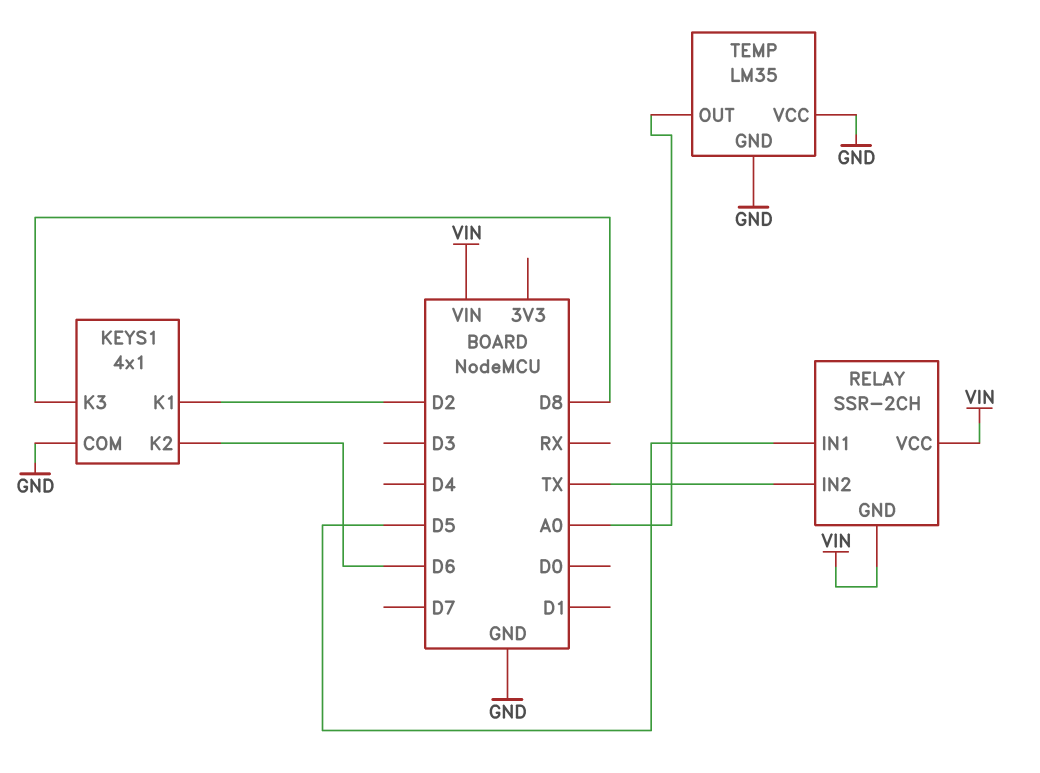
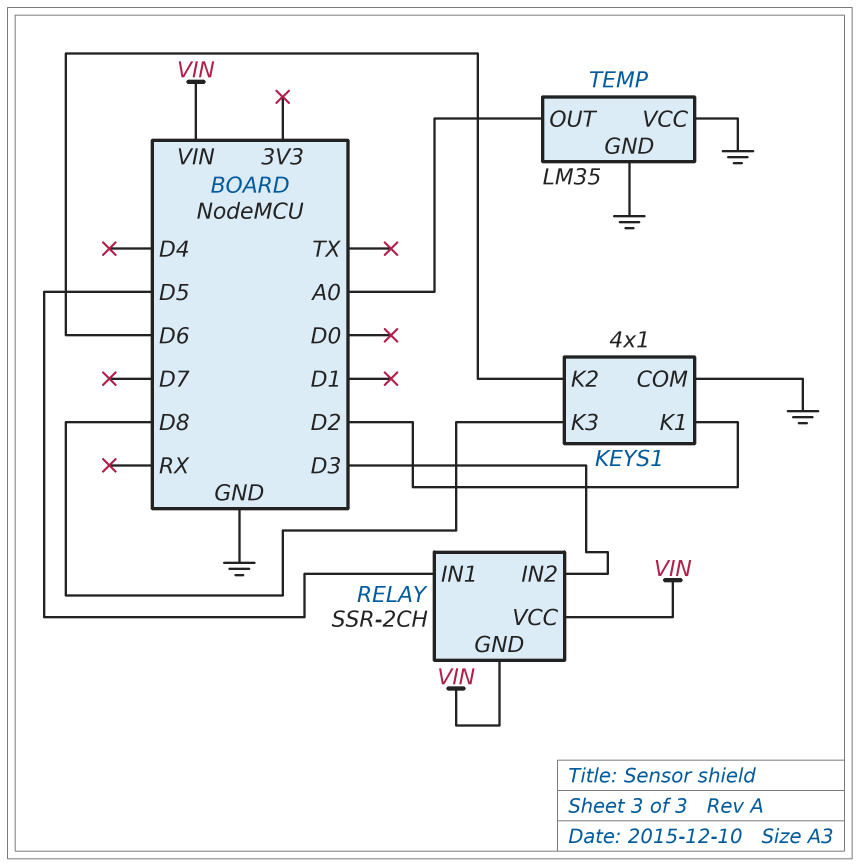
RELAY pin IN2: TX -> D3

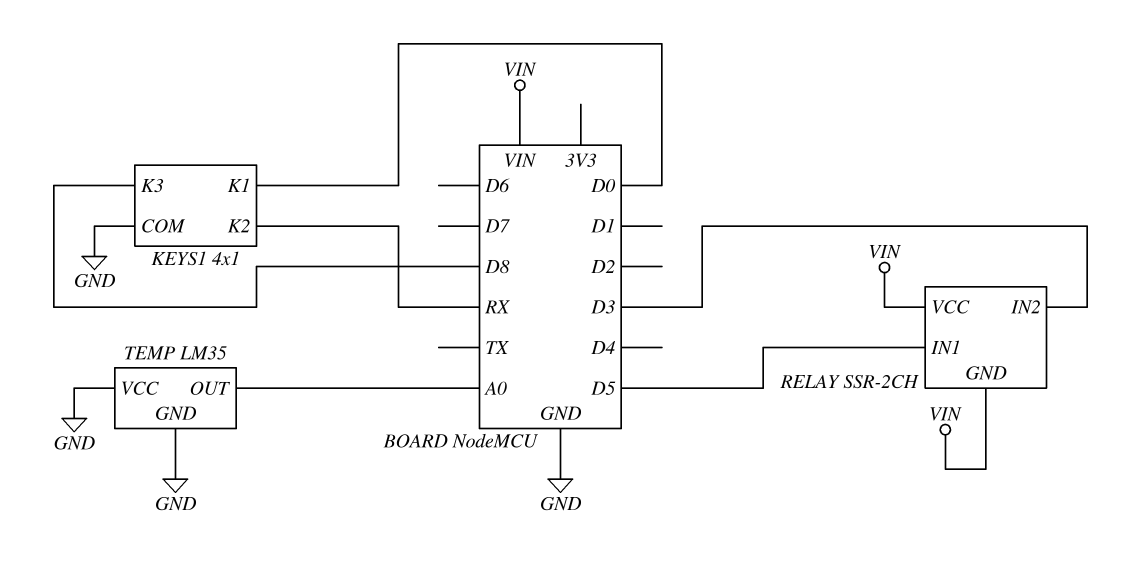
KEYS1 pin K1: D2 -> D0
KEYS1 pin K2: D6 -> RX

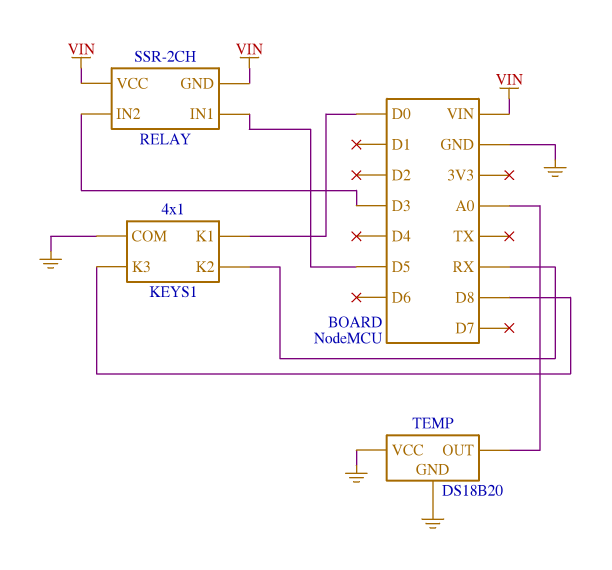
TEMP: LM35 -> DS18B20

